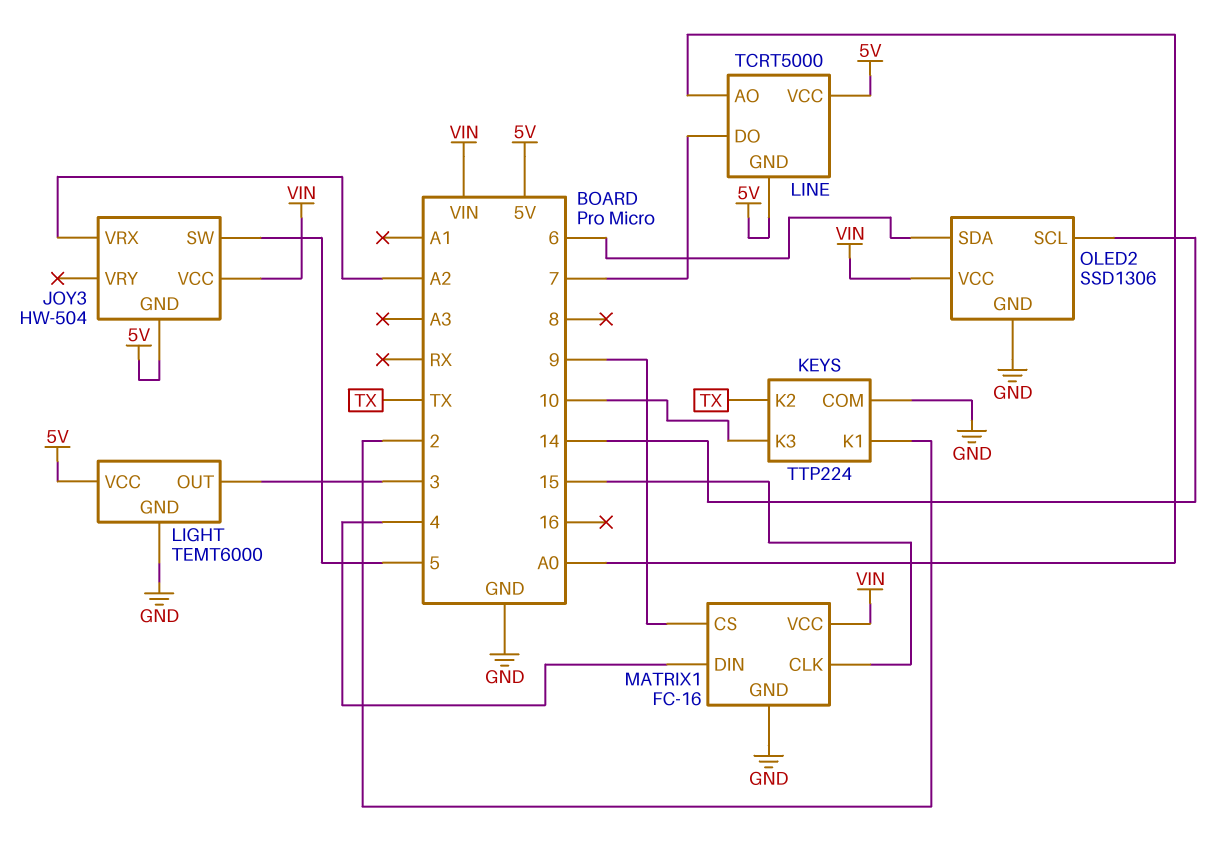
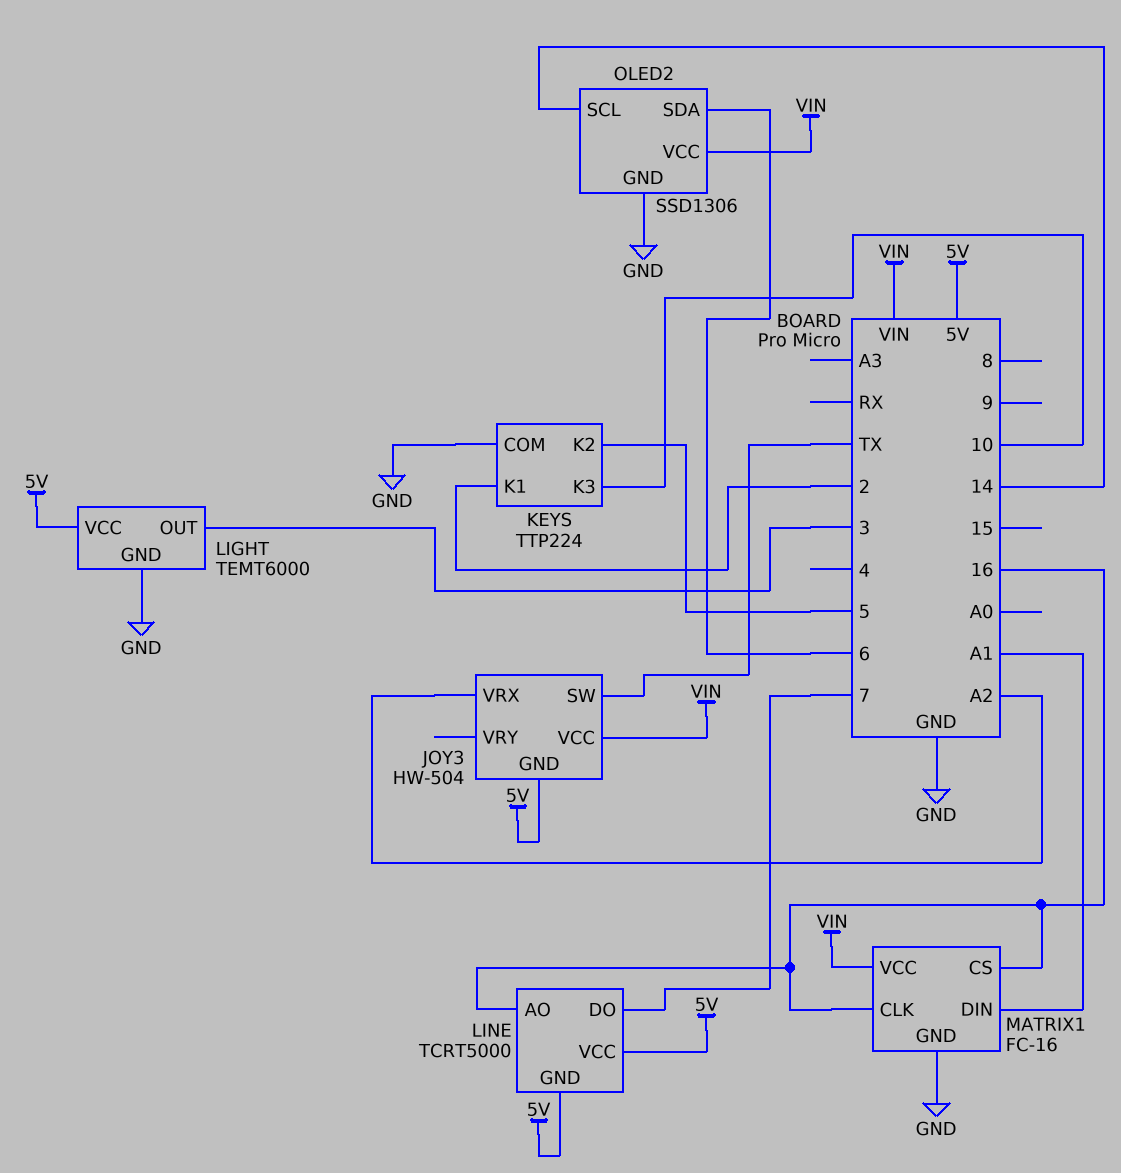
JOY3 pin SW: 5 -> TX
KEYS pin K2: TX -> 5
LINE pin AO: A0 -> 16
MATRIX1 pin CLK: 15 -> 16
MATRIX1 pin CS: 9 -> 16
MATRIX1 pin DIN: 4 -> A1

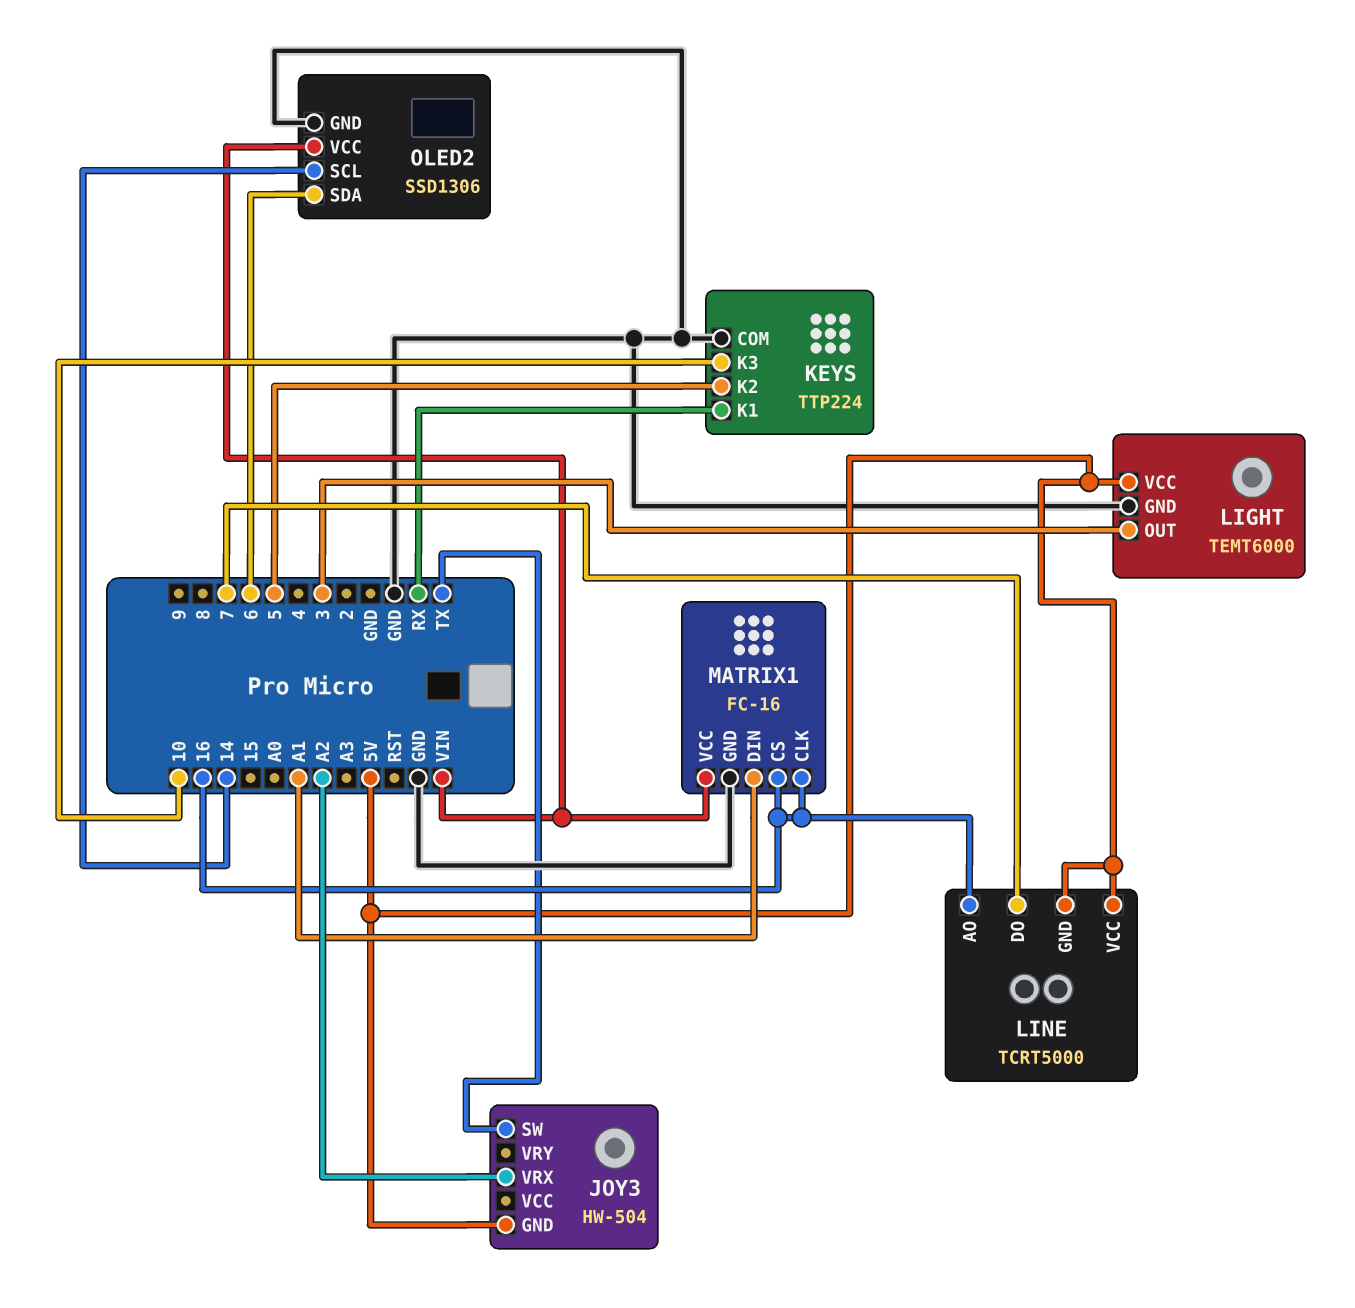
JOY3 pin VCC: VIN -> none
KEYS pin K1: 2 -> RX

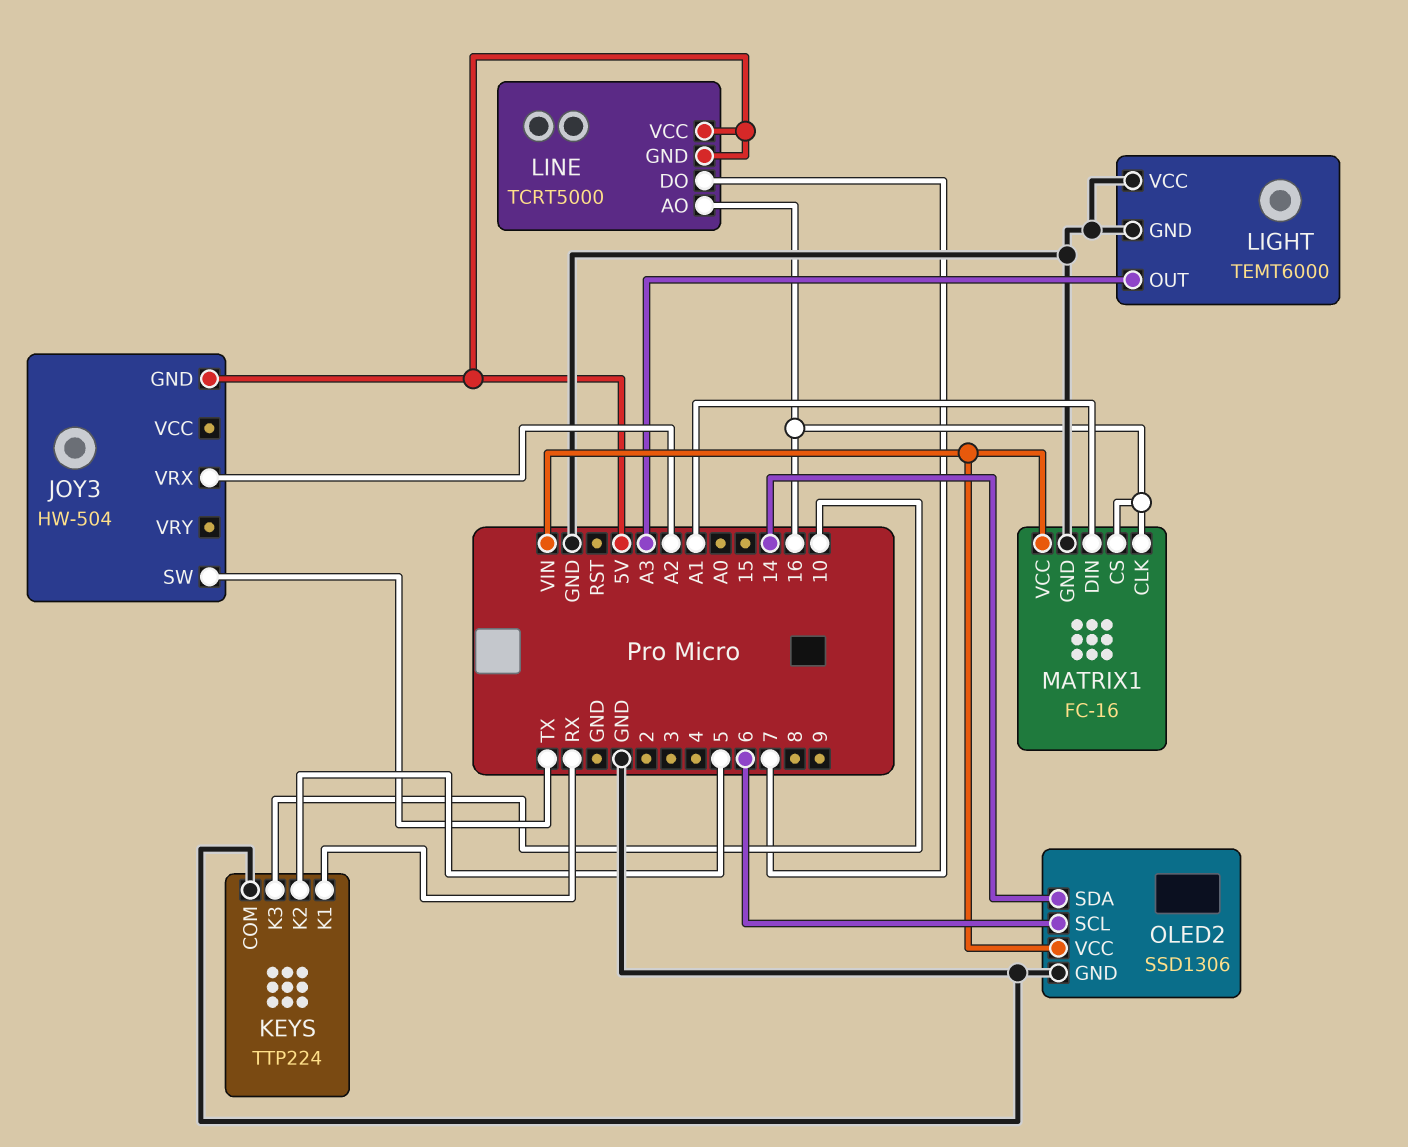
LIGHT pin OUT: 3 -> A3
LIGHT pin VCC: 5V -> GND
OLED2 pin SCL: 14 -> 6
OLED2 pin SDA: 6 -> 14

